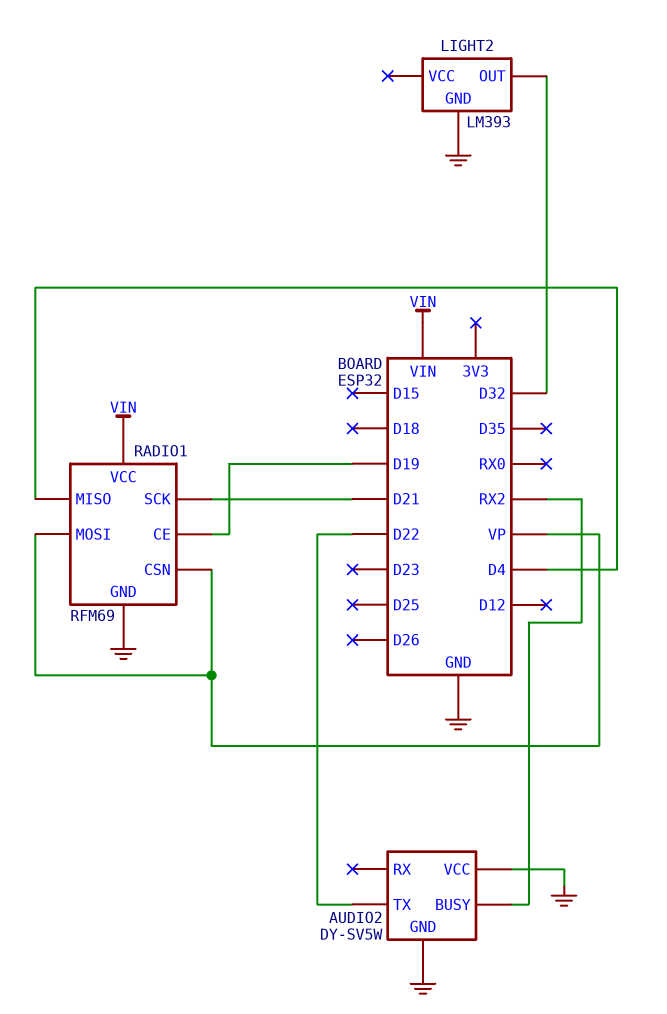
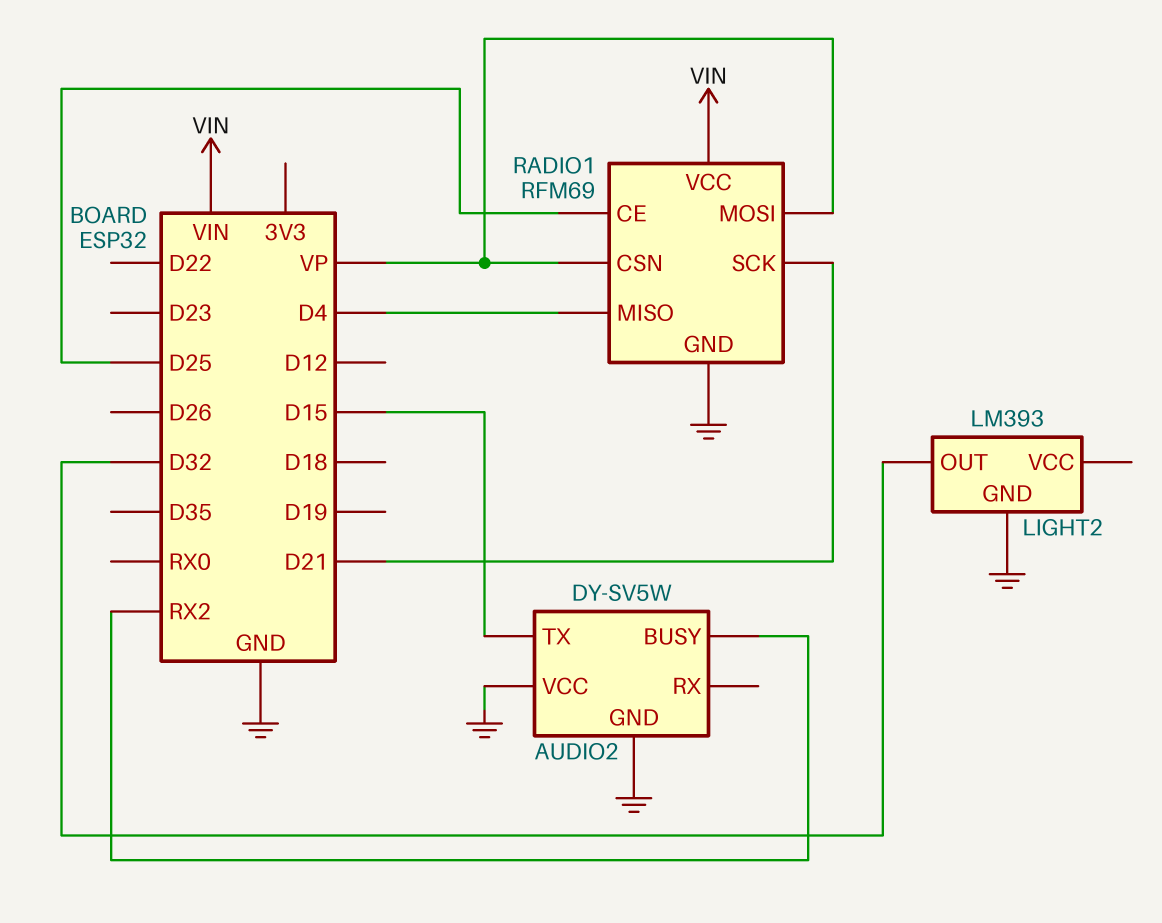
AUDIO2 pin TX: D22 -> D15
RADIO1 pin CE: D19 -> D25

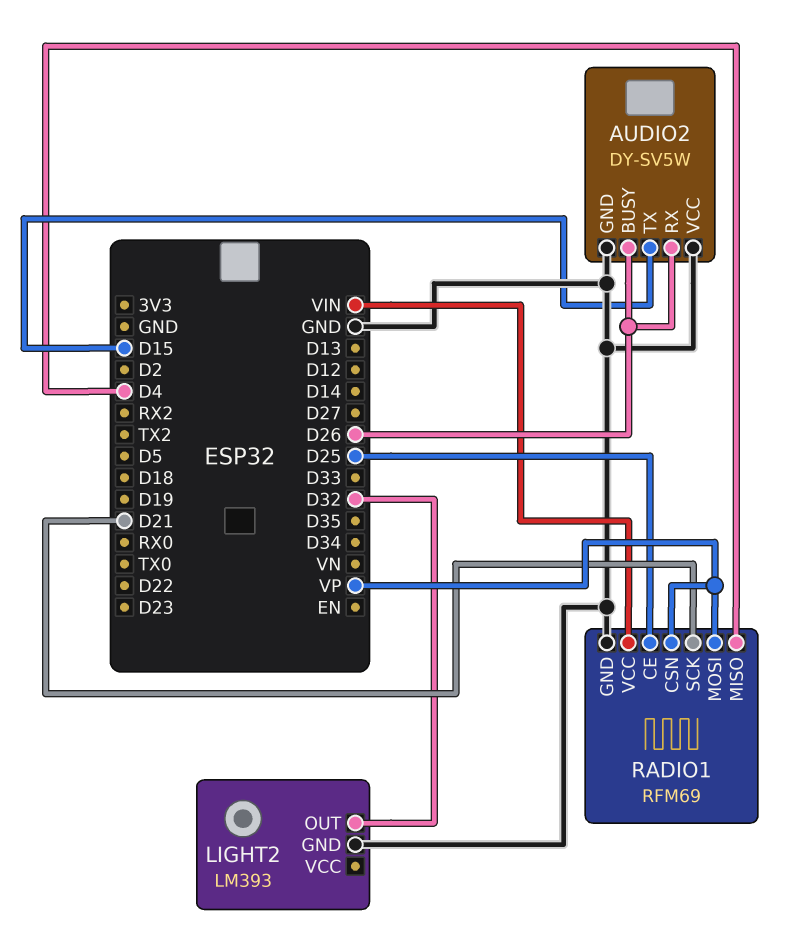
AUDIO2 pin BUSY: RX2 -> D26
AUDIO2 pin RX: none -> D26

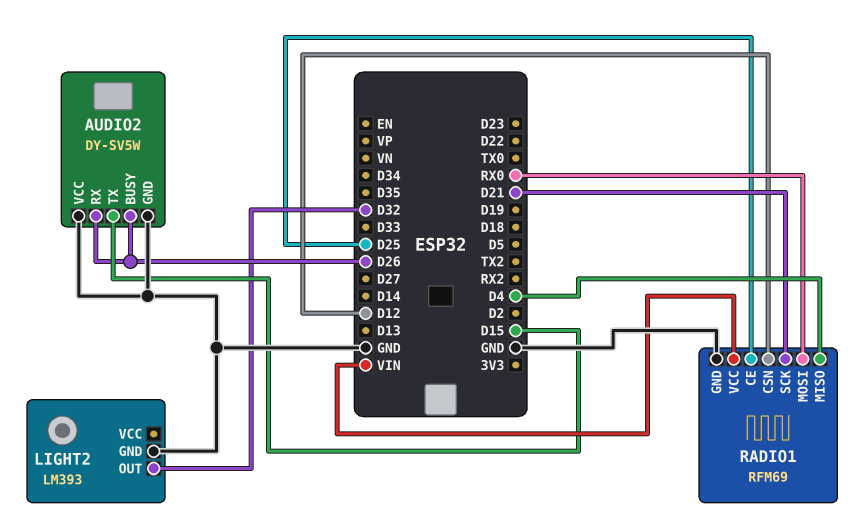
RADIO1 pin CSN: VP -> D12
RADIO1 pin MOSI: VP -> RX0

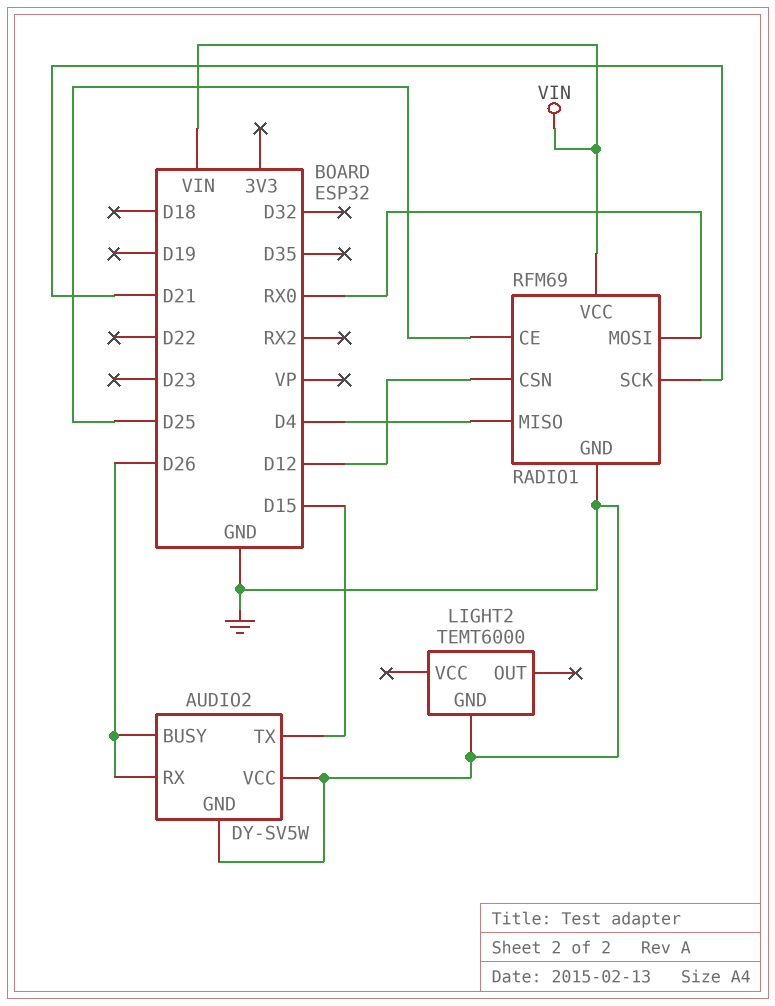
LIGHT2: LM393 -> TEMT6000
LIGHT2 pin OUT: D32 -> none

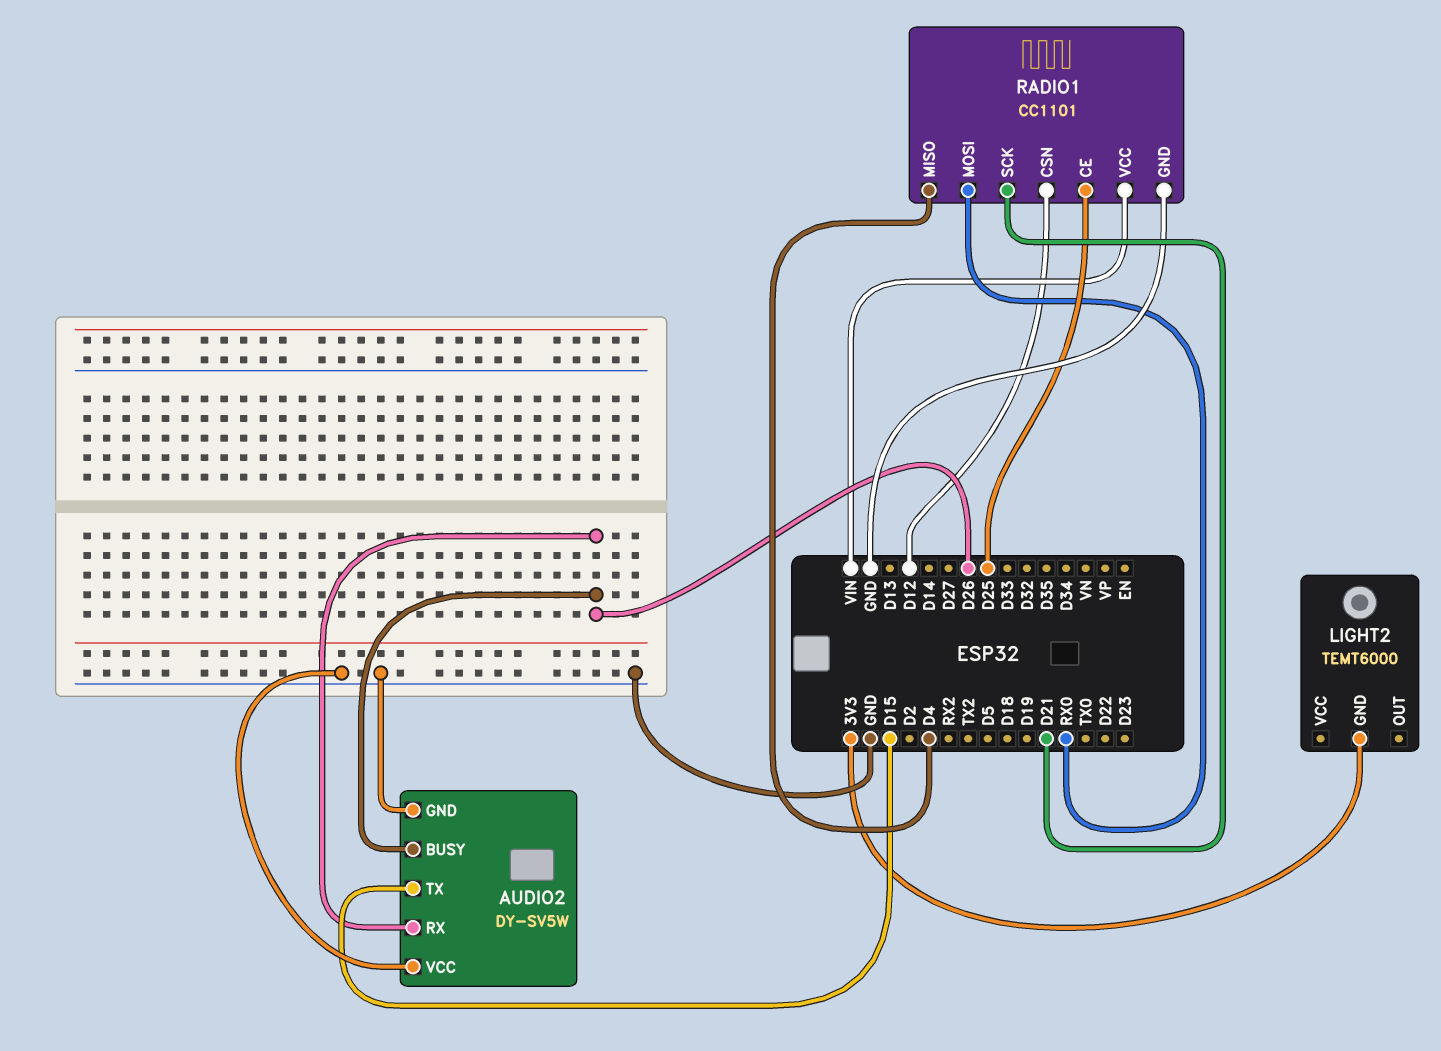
LIGHT2 pin GND: GND -> 3V3
RADIO1: RFM69 -> CC1101

